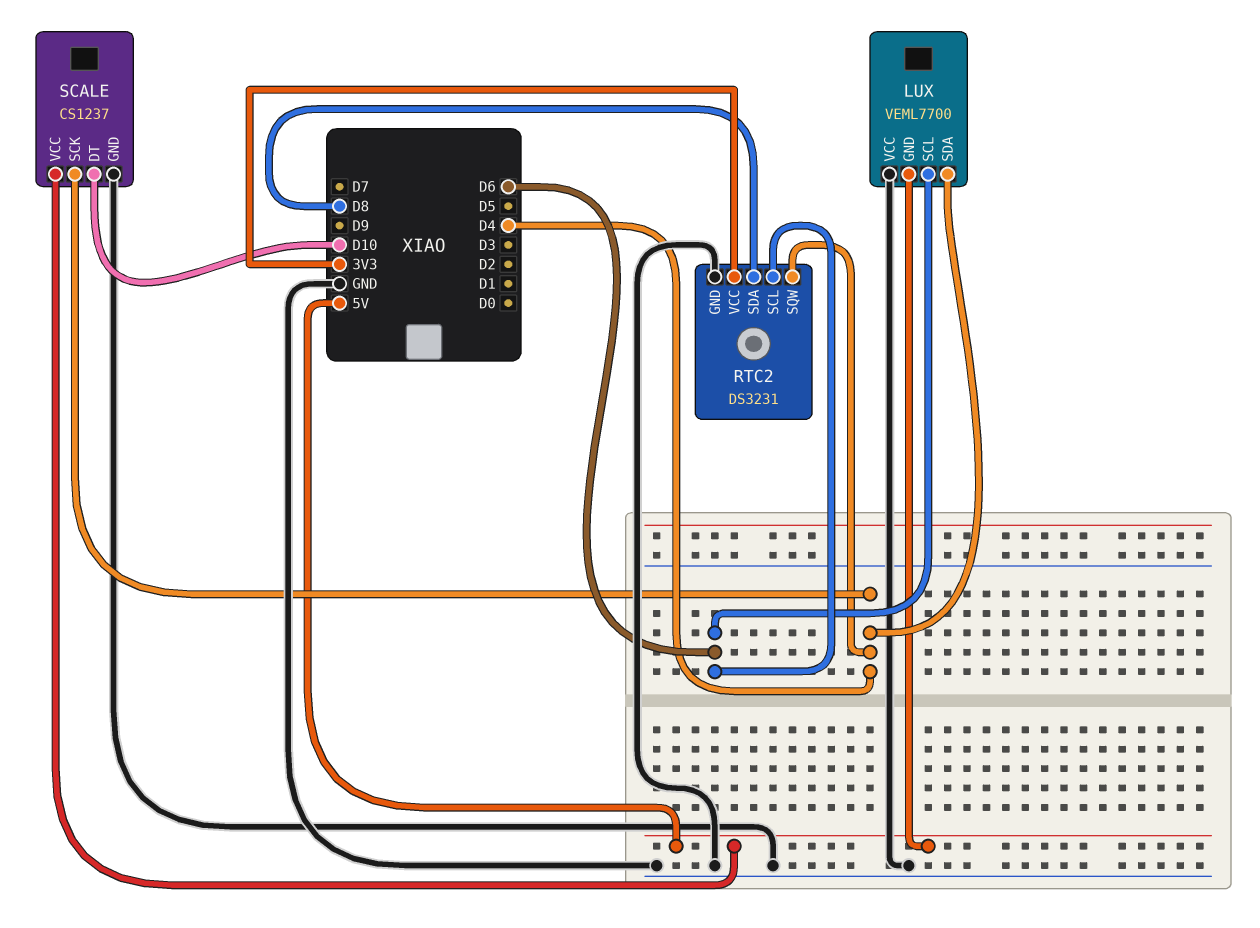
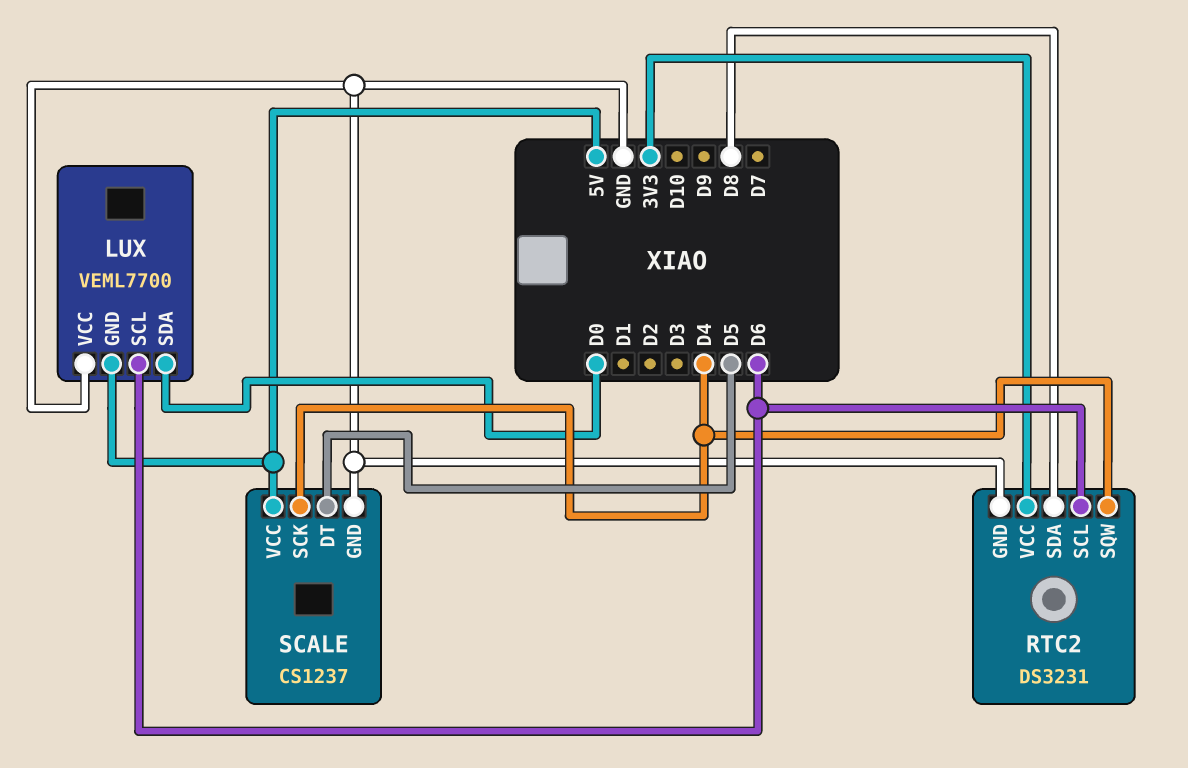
LUX pin SDA: D4 -> D0
SCALE pin DT: D10 -> D5

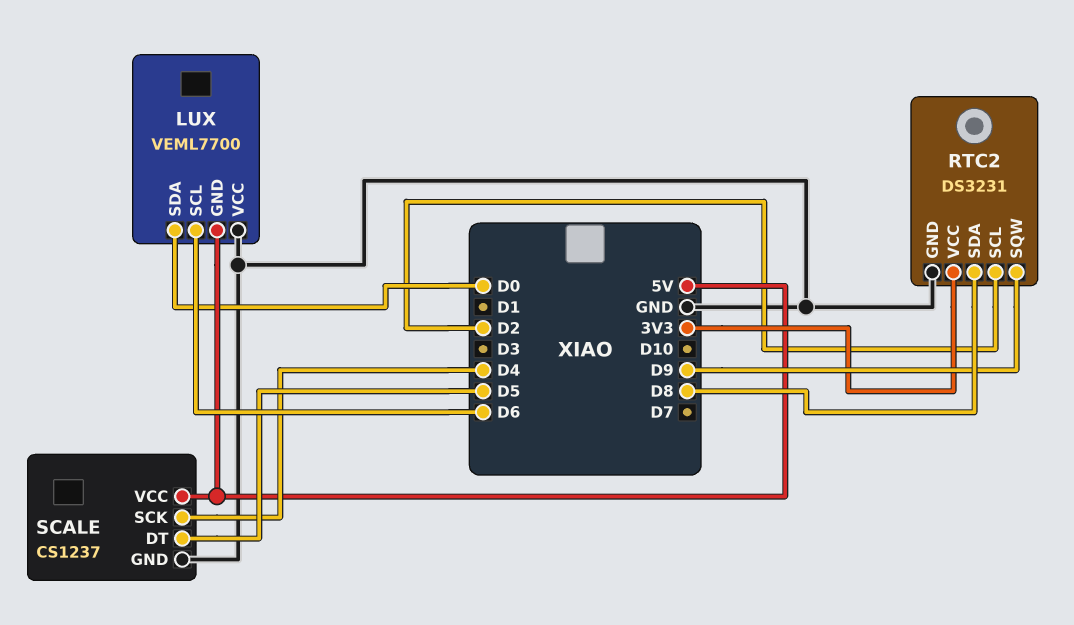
RTC2 pin SCL: D6 -> D2
RTC2 pin SQW: D4 -> D9

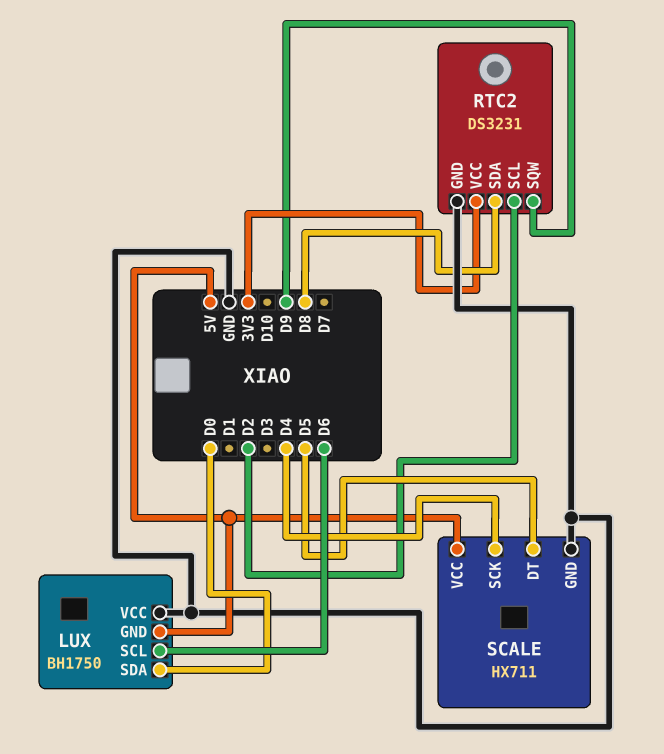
LUX: VEML7700 -> BH1750
SCALE: CS1237 -> HX711

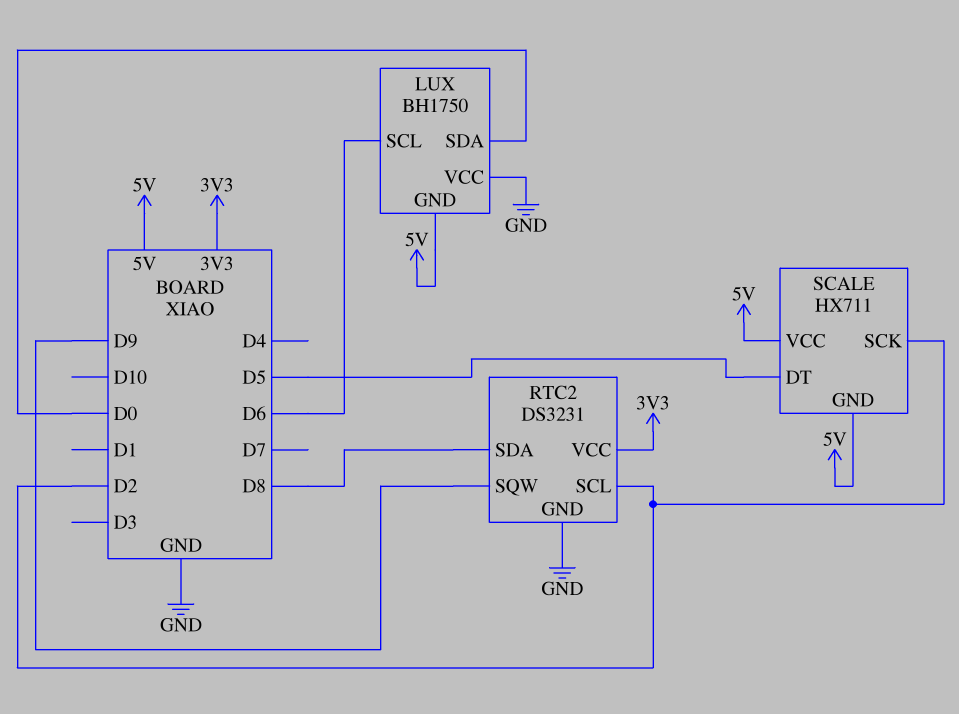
SCALE pin GND: GND -> 5V
SCALE pin SCK: D4 -> D2

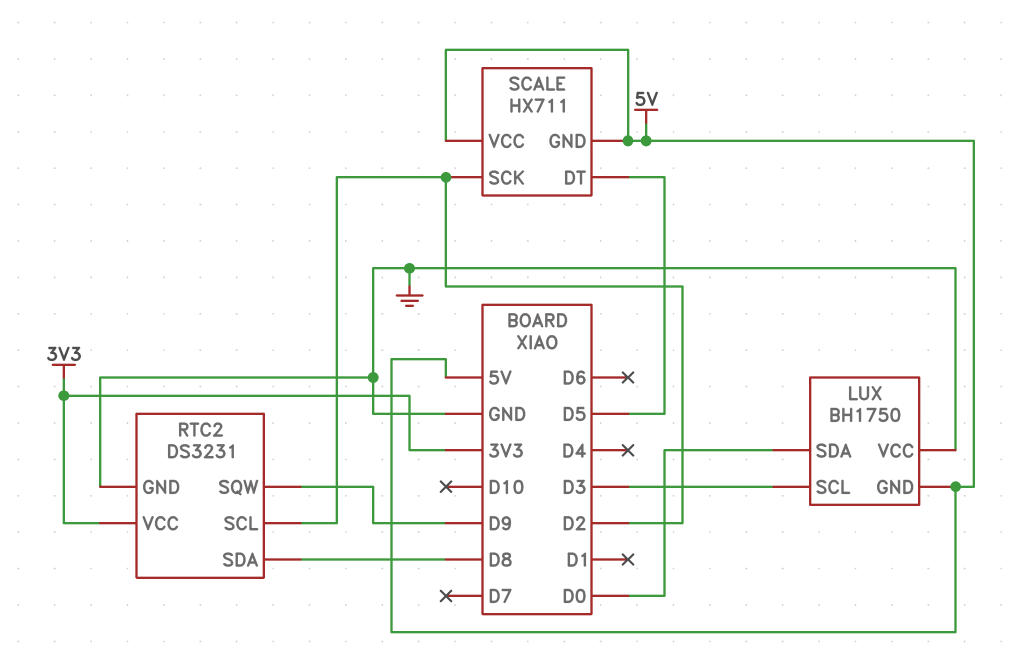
LUX pin SCL: D6 -> D3

